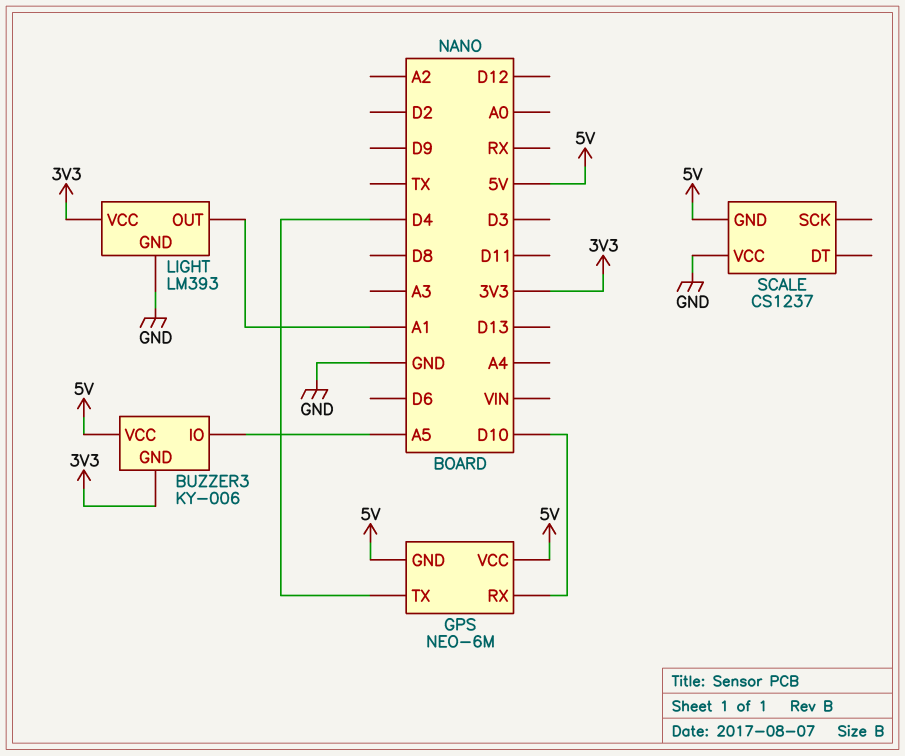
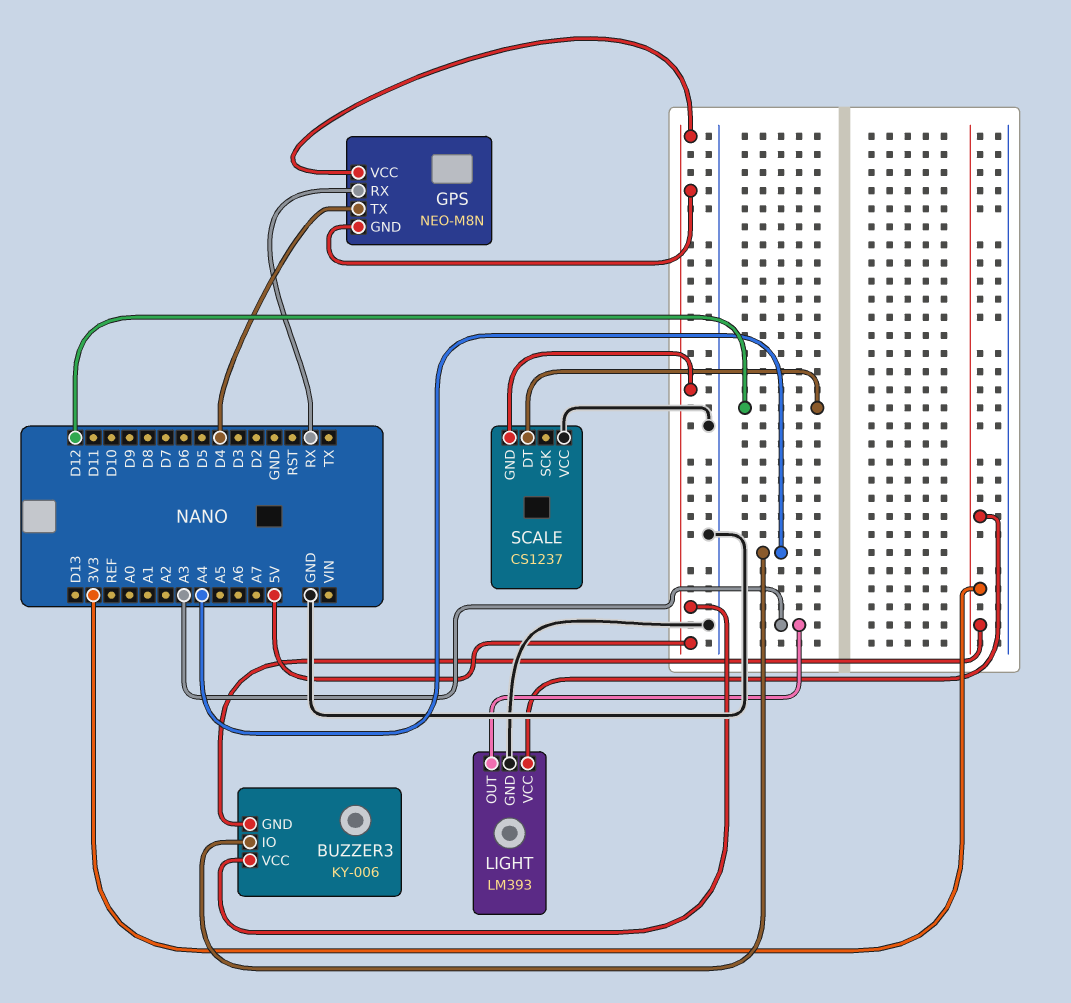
BUZZER3 pin IO: A5 -> A4
GPS: NEO-6M -> NEO-M8N
GPS pin RX: D10 -> RX
LIGHT pin OUT: A1 -> A3
SCALE pin DT: none -> D12

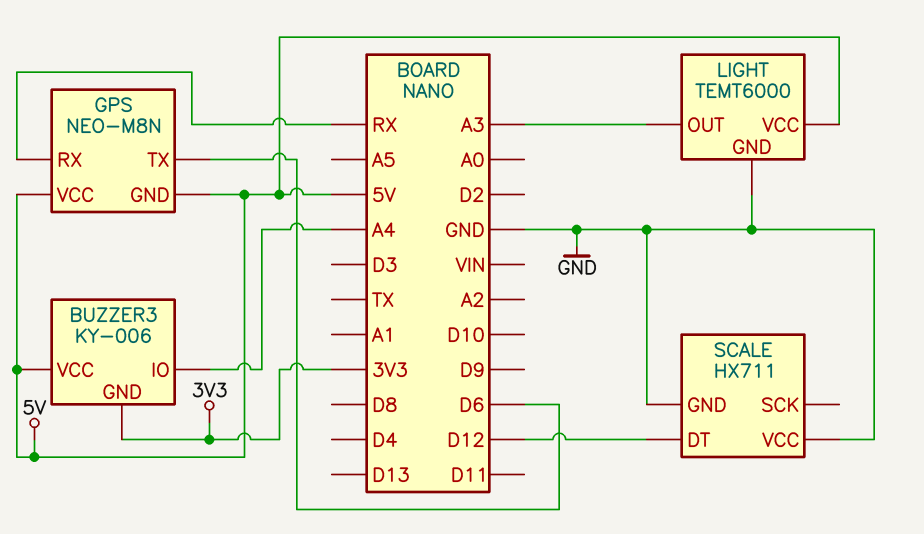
GPS pin TX: D4 -> D6
LIGHT: LM393 -> TEMT6000
LIGHT pin VCC: 3V3 -> 5V
SCALE: CS1237 -> HX711
SCALE pin GND: 5V -> GND

